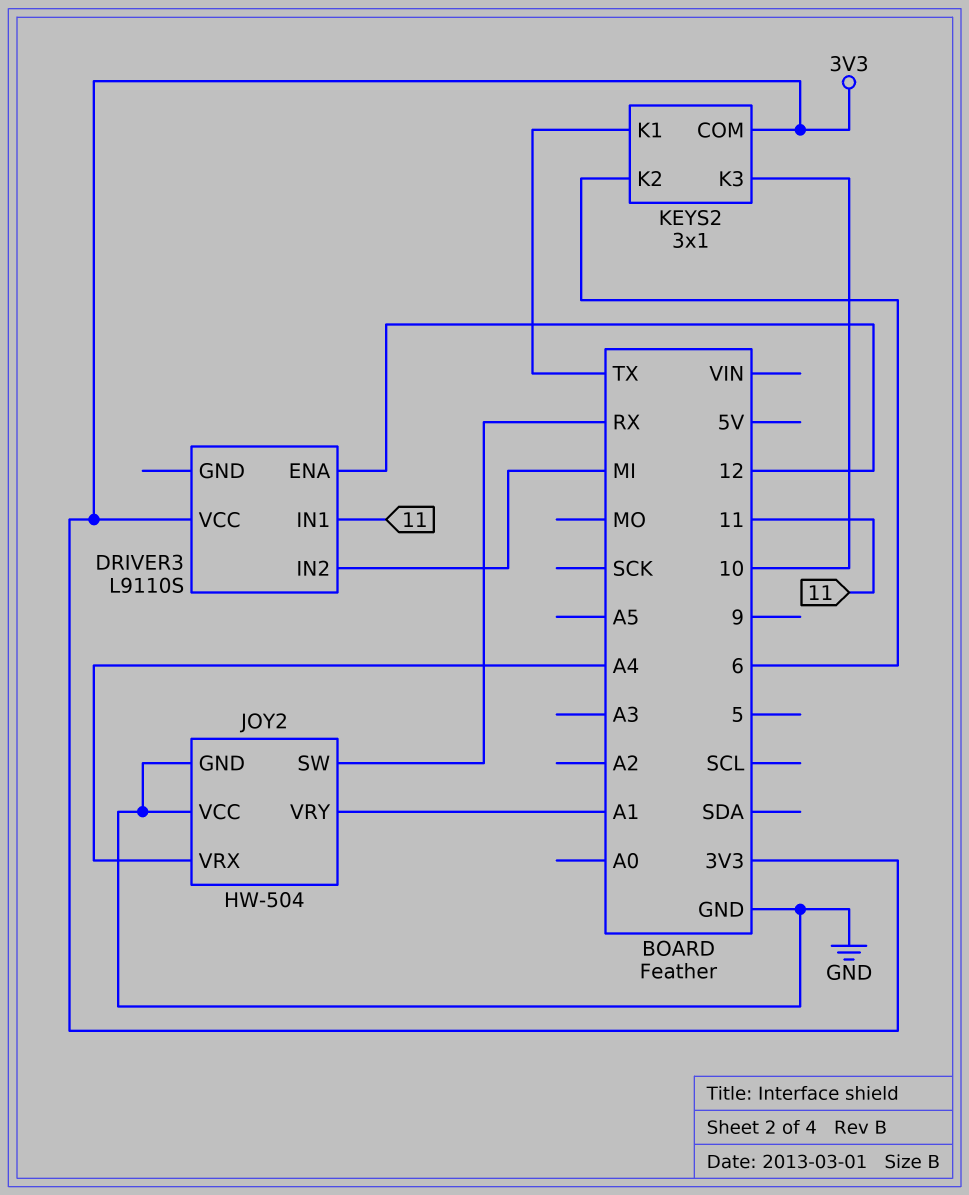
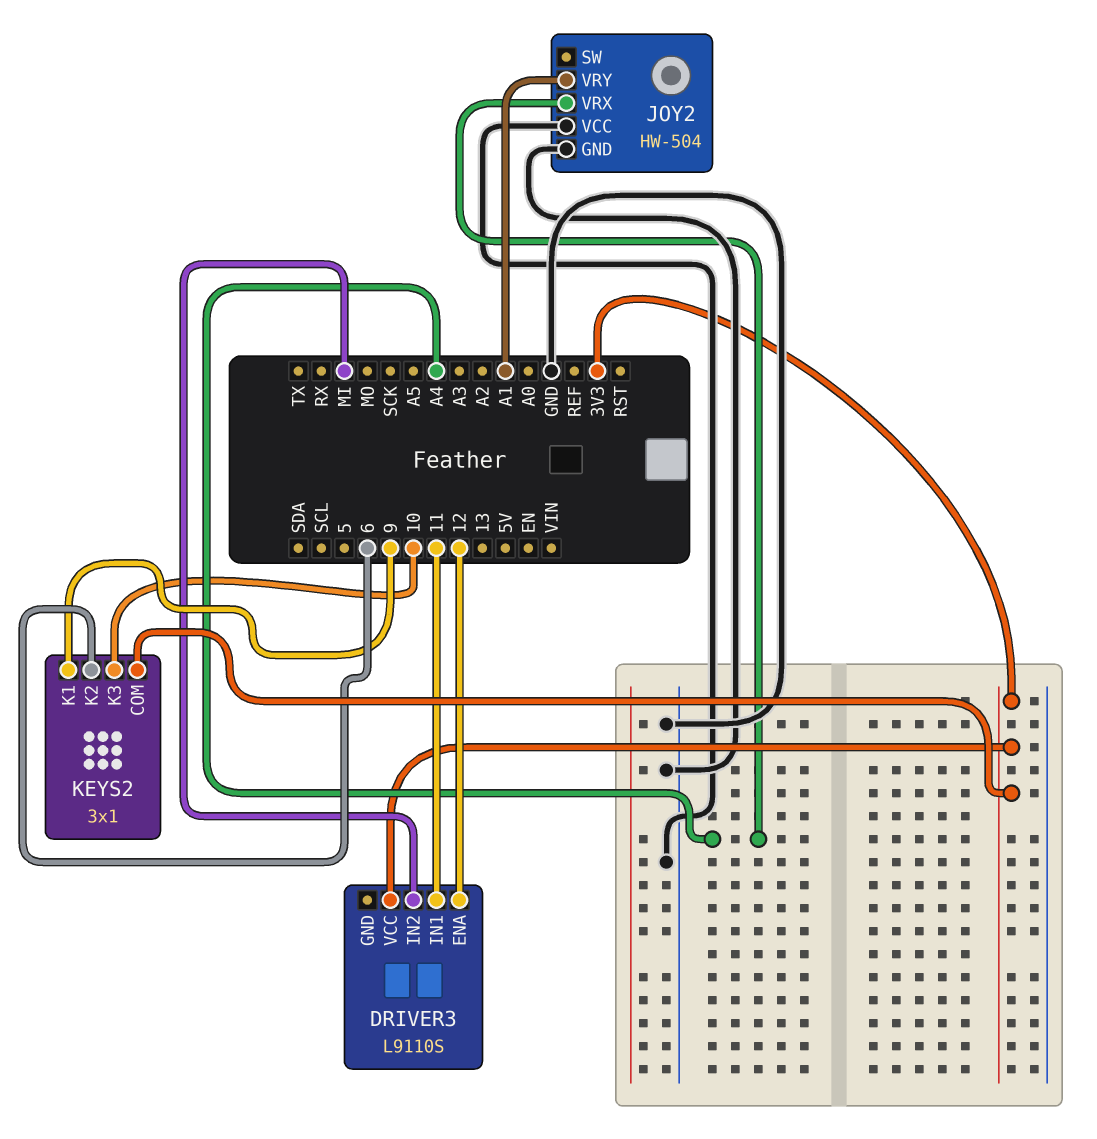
JOY2 pin SW: RX -> none
KEYS2 pin K1: TX -> 9

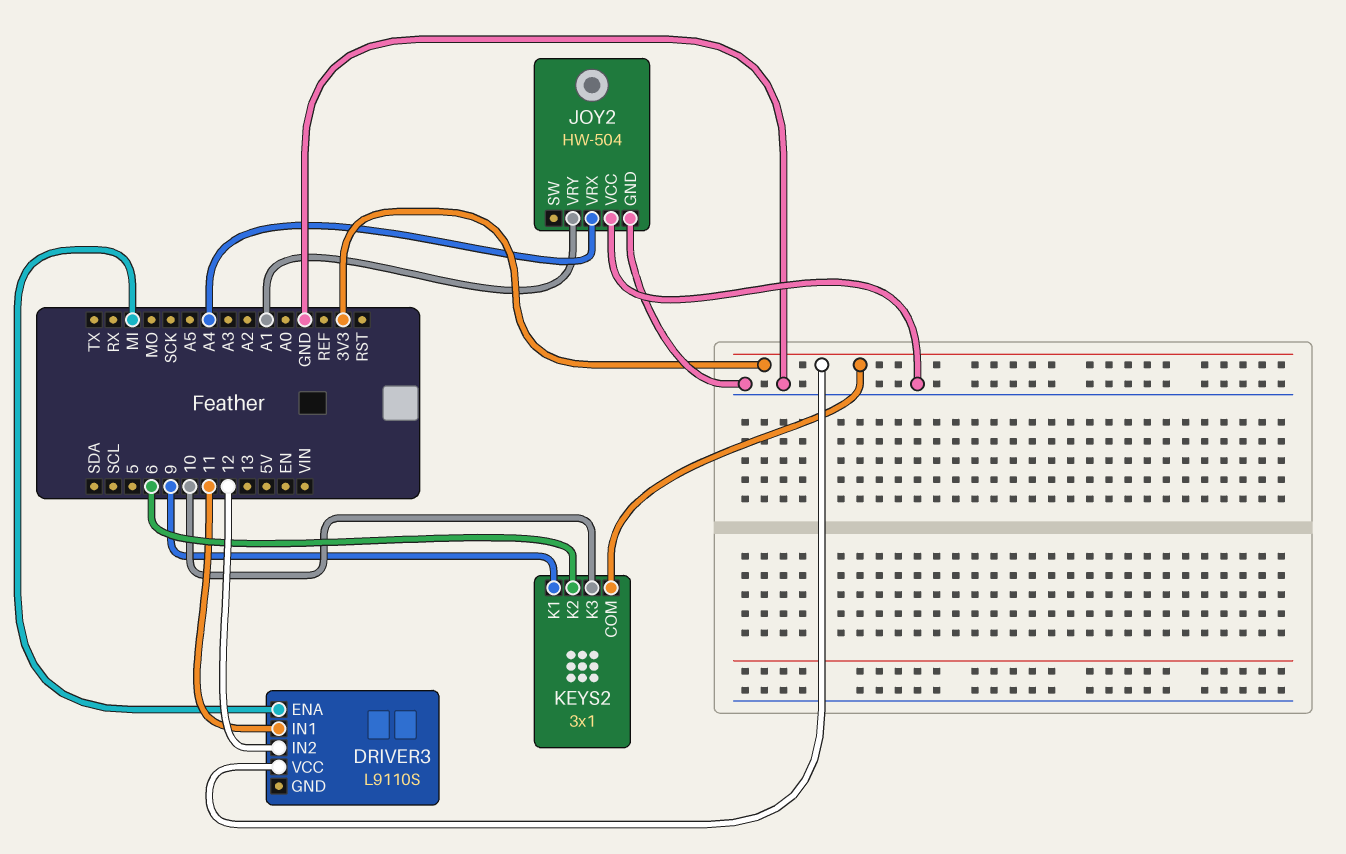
DRIVER3 pin ENA: 12 -> MI
DRIVER3 pin IN2: MI -> 12

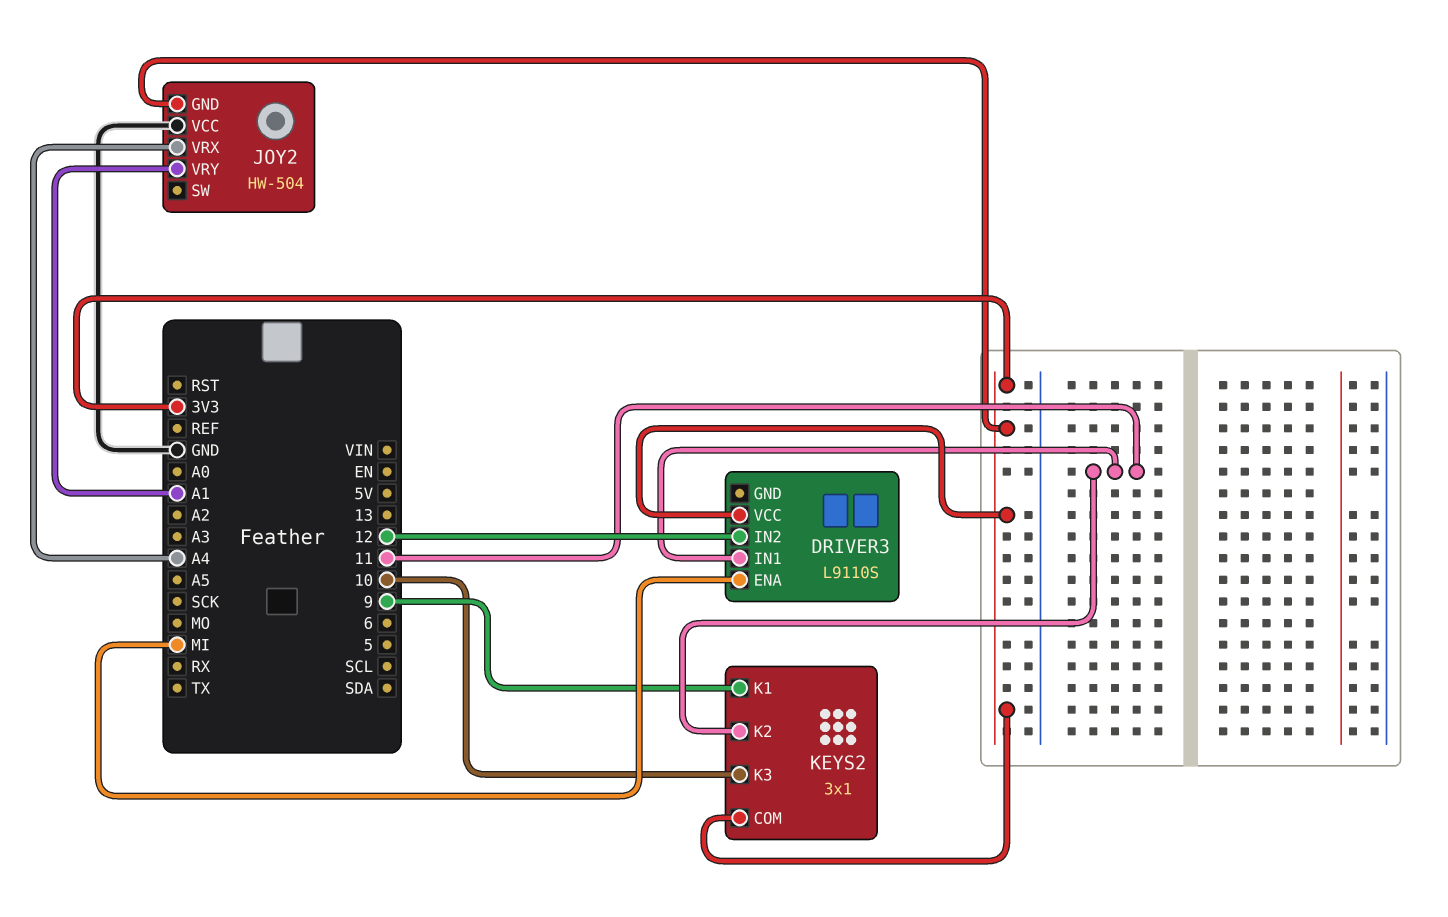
JOY2 pin GND: GND -> 3V3
KEYS2 pin K2: 6 -> 11

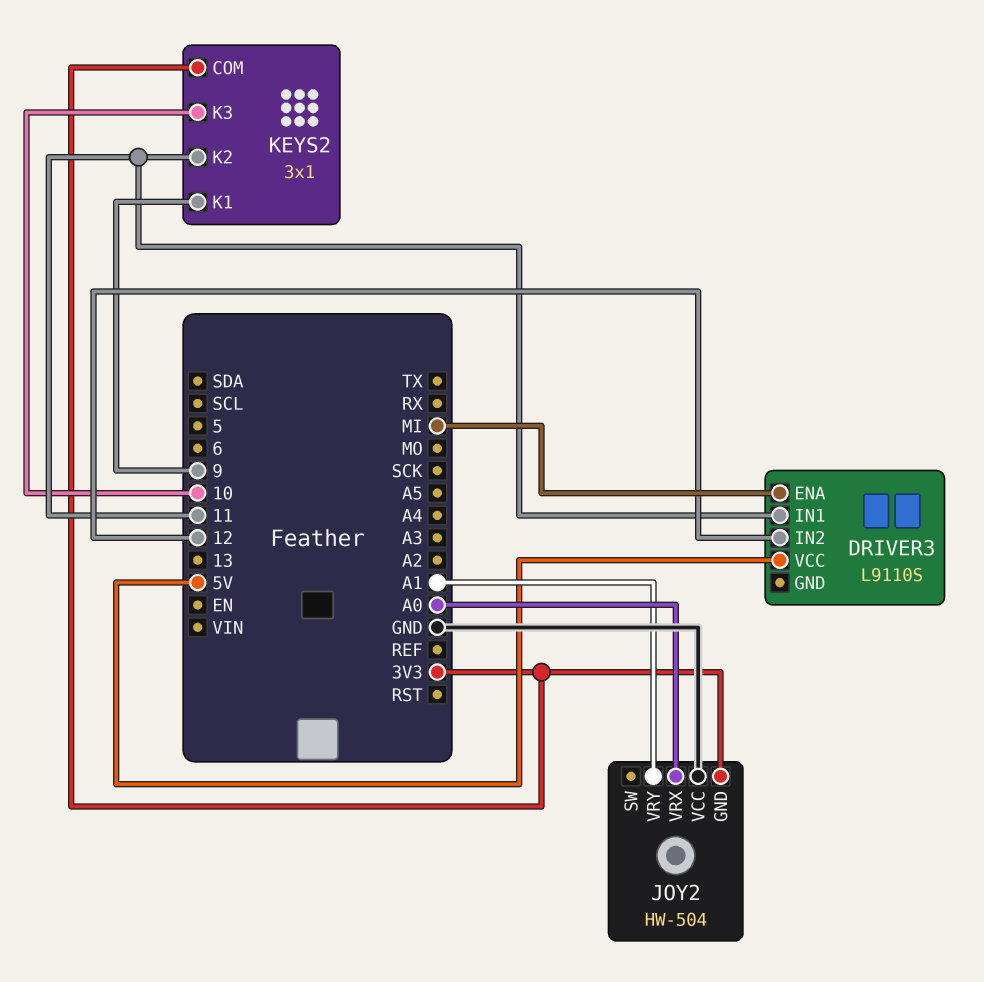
DRIVER3 pin VCC: 3V3 -> 5V
JOY2 pin VRX: A4 -> A0

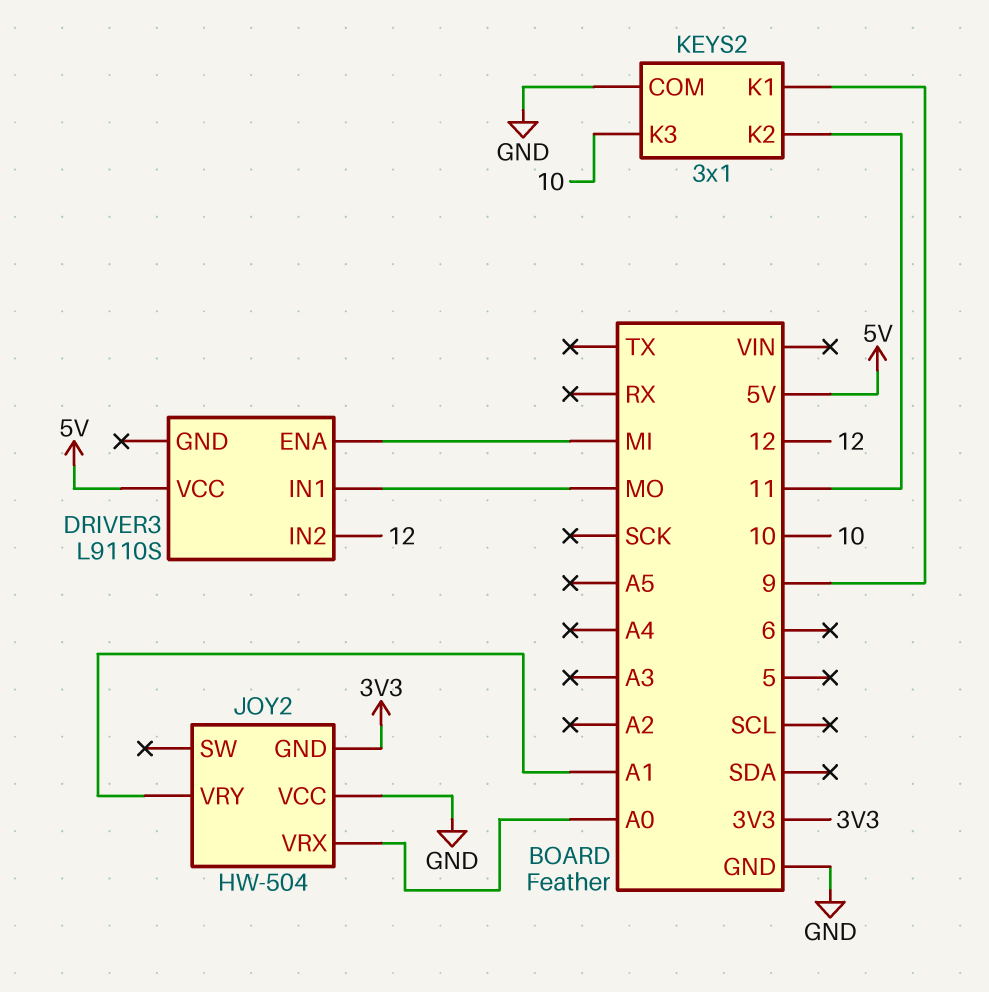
DRIVER3 pin IN1: 11 -> MO
KEYS2 pin COM: 3V3 -> GND

